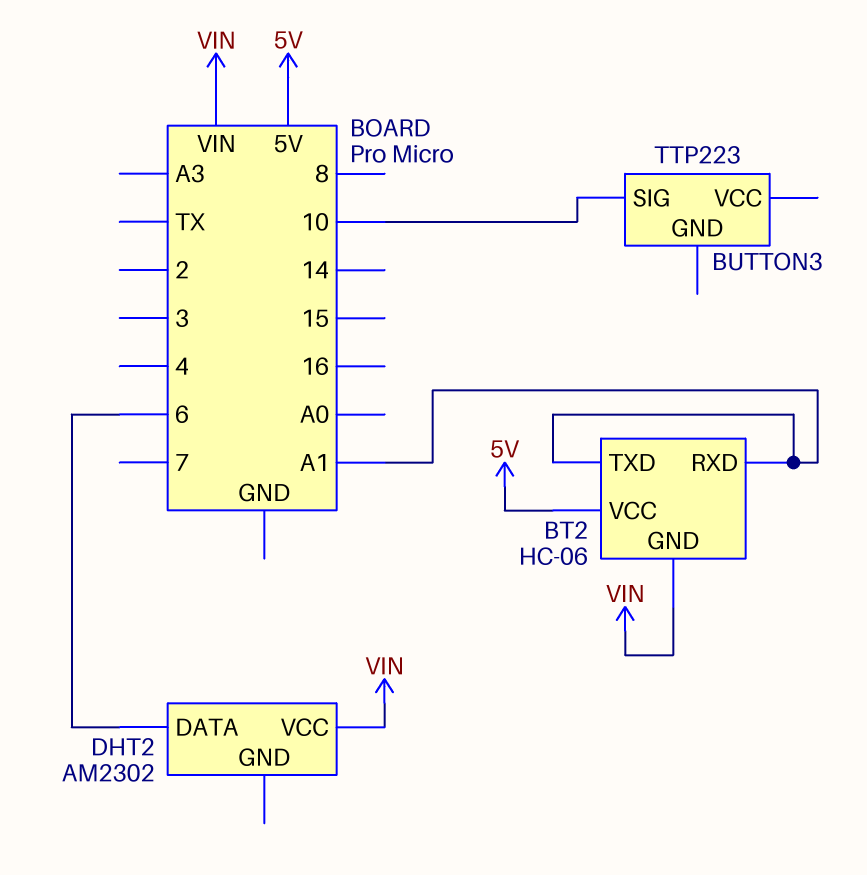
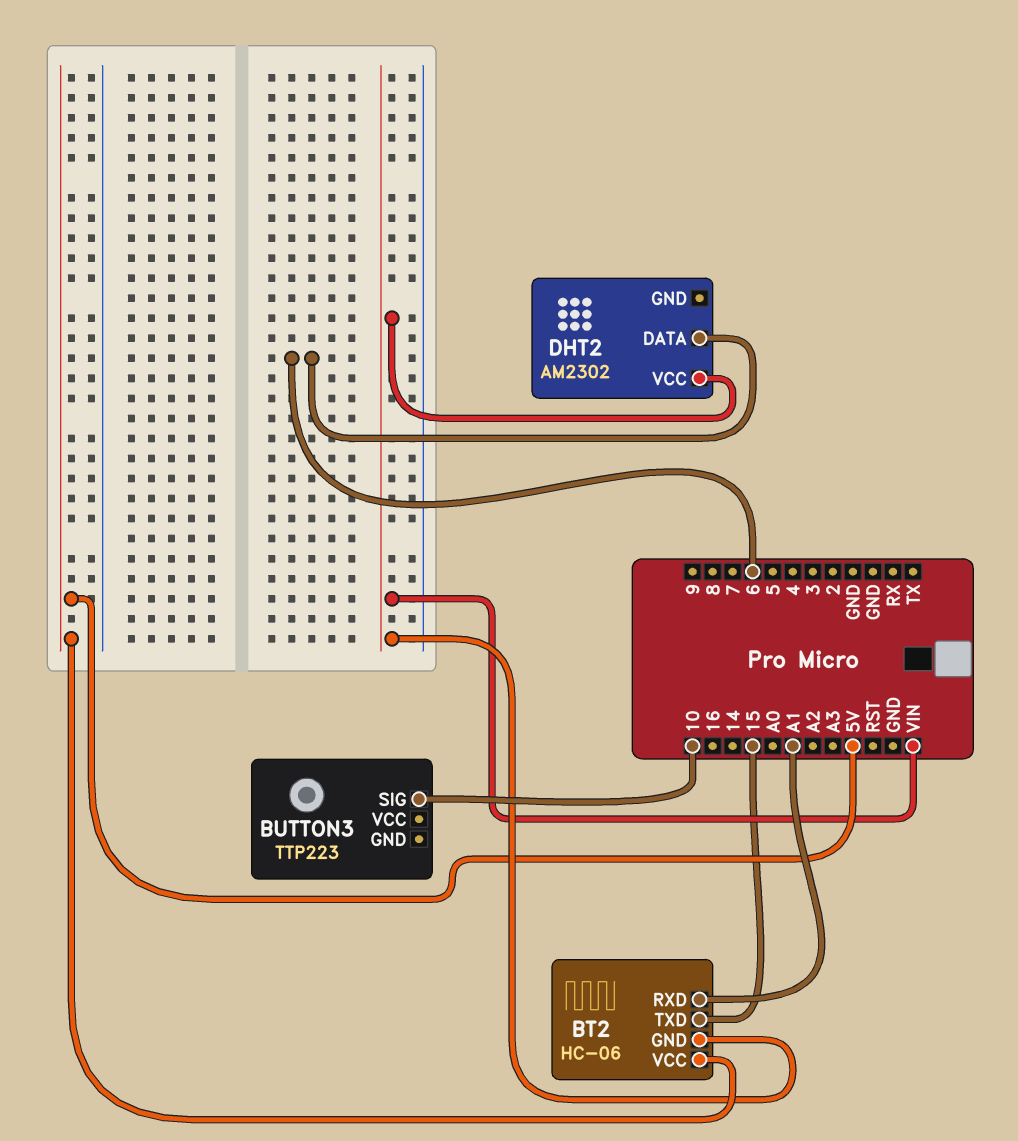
BT2 pin TXD: A1 -> 15

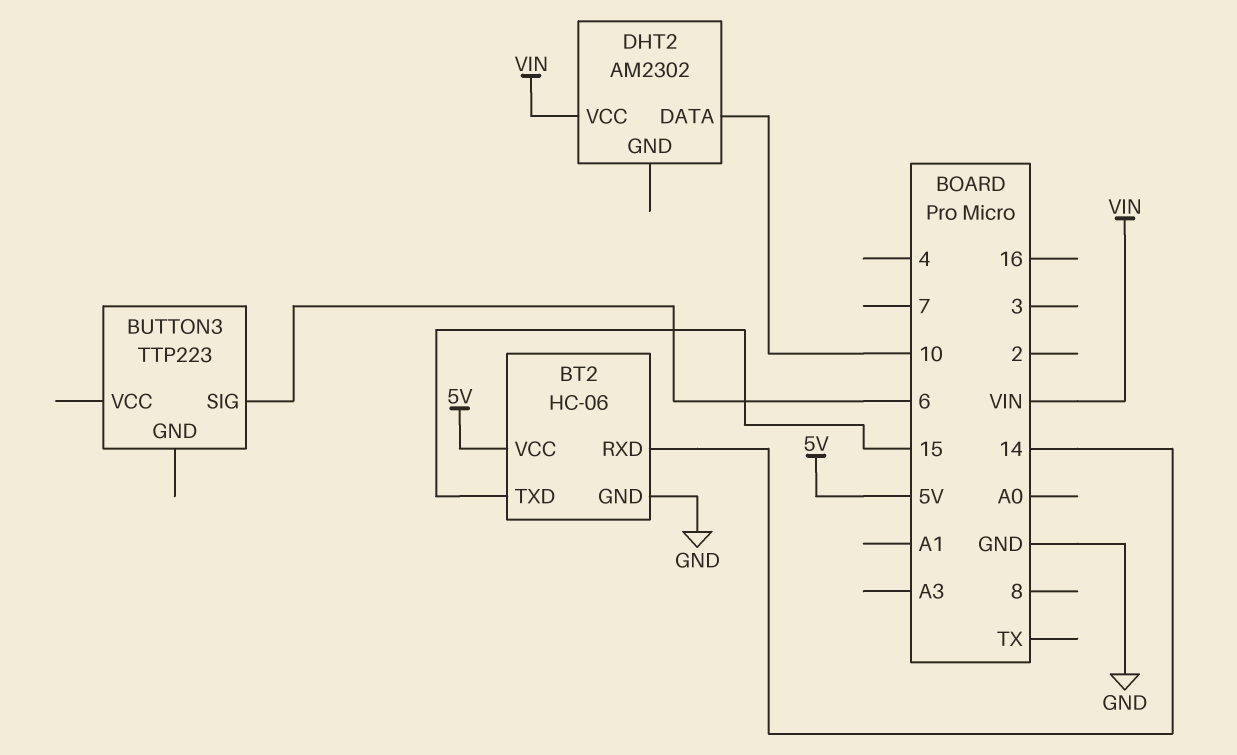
BT2 pin GND: VIN -> GND
BT2 pin RXD: A1 -> 14
BUTTON3 pin SIG: 10 -> 6
DHT2 pin DATA: 6 -> 10

